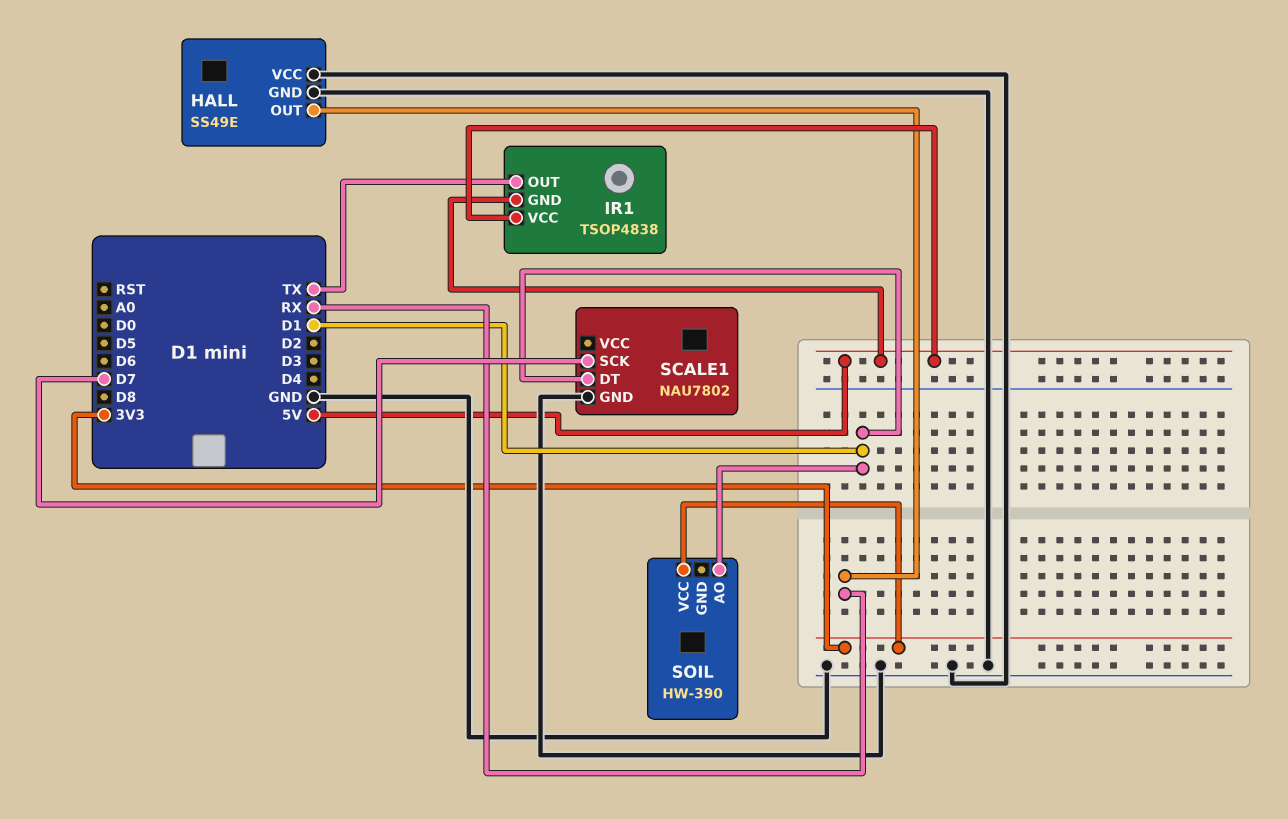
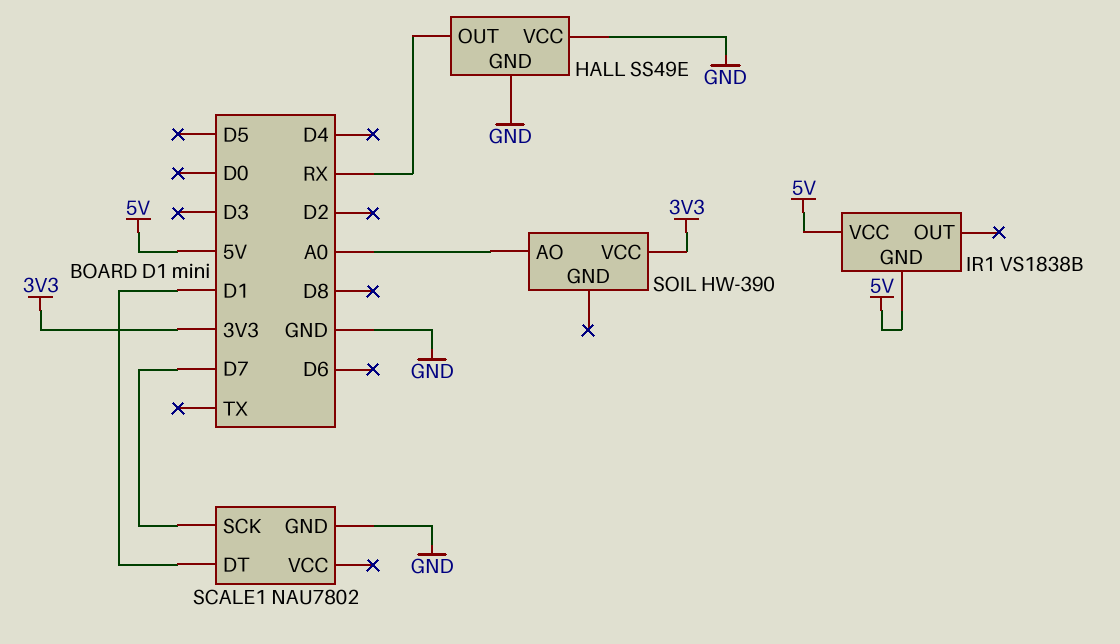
IR1: TSOP4838 -> VS1838B
IR1 pin OUT: TX -> none
SOIL pin AO: D1 -> A0

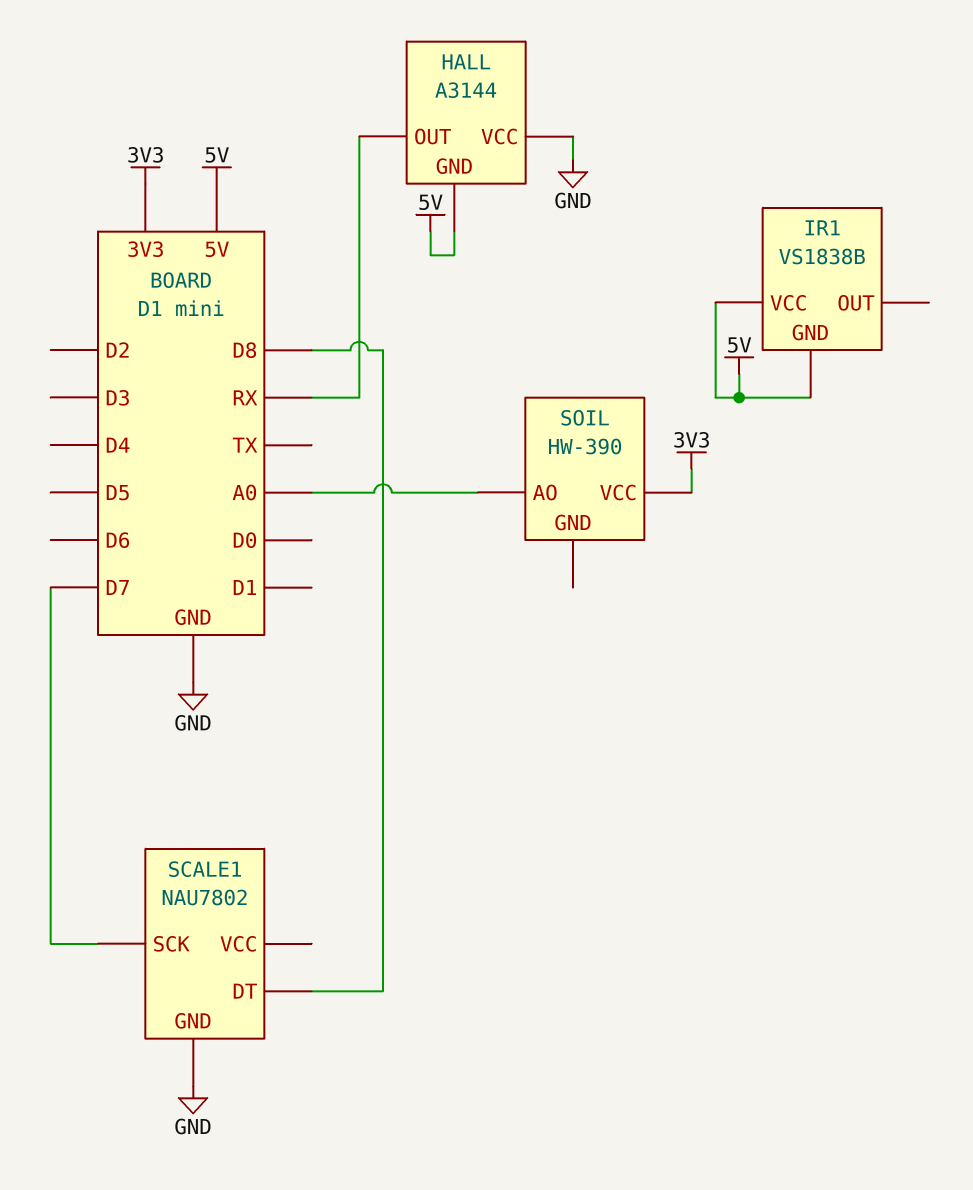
HALL: SS49E -> A3144
HALL pin GND: GND -> 5V
SCALE1 pin DT: D1 -> D8

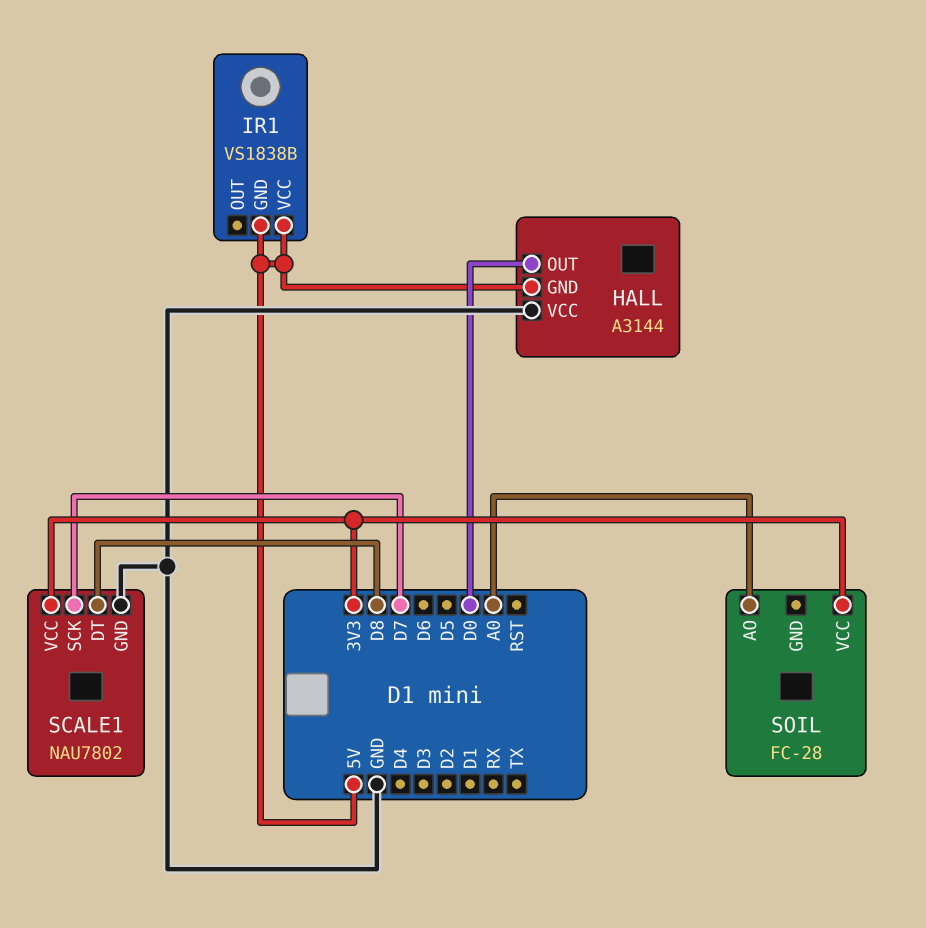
HALL pin OUT: RX -> D0
SCALE1 pin VCC: none -> 3V3
SOIL: HW-390 -> FC-28

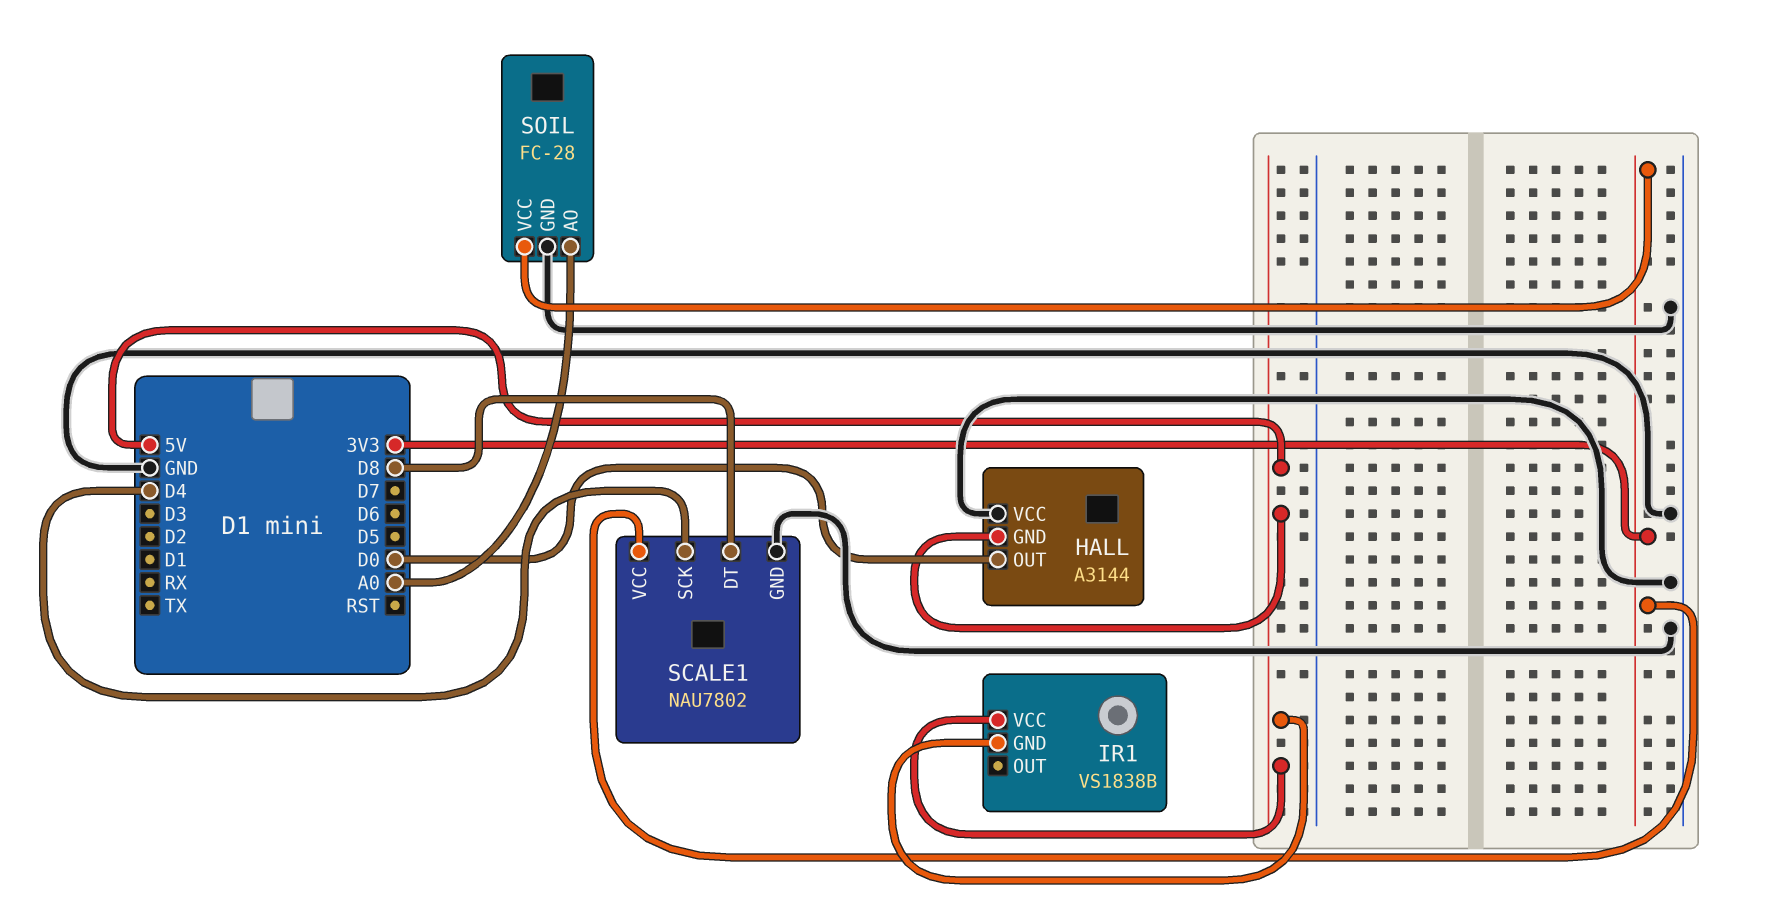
SCALE1 pin SCK: D7 -> D4
SOIL pin GND: none -> GND

